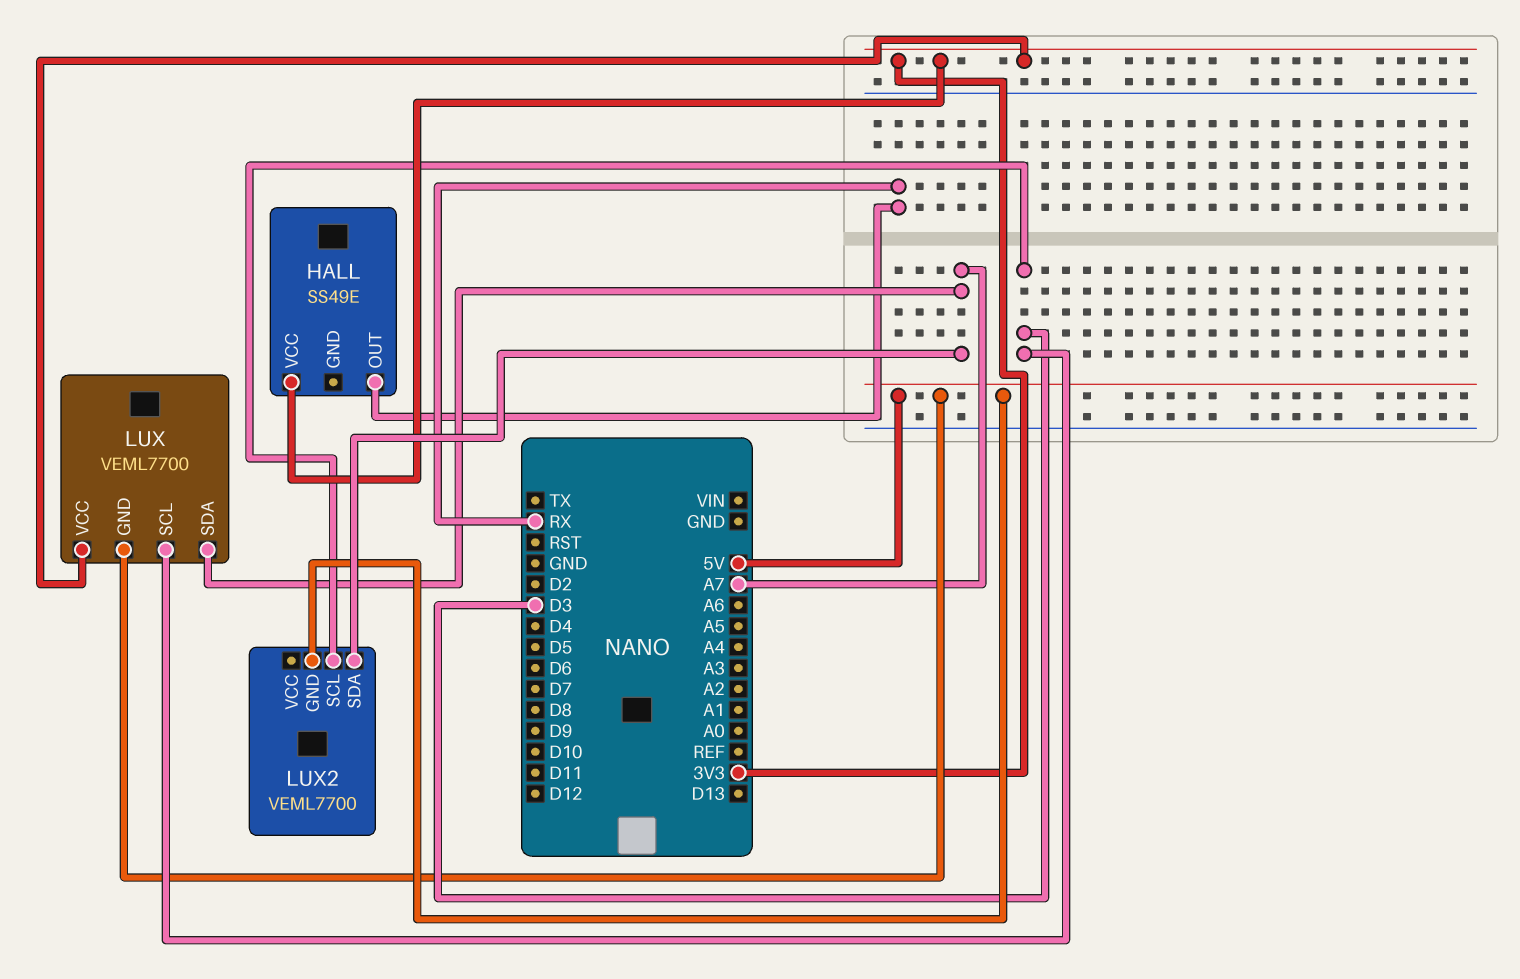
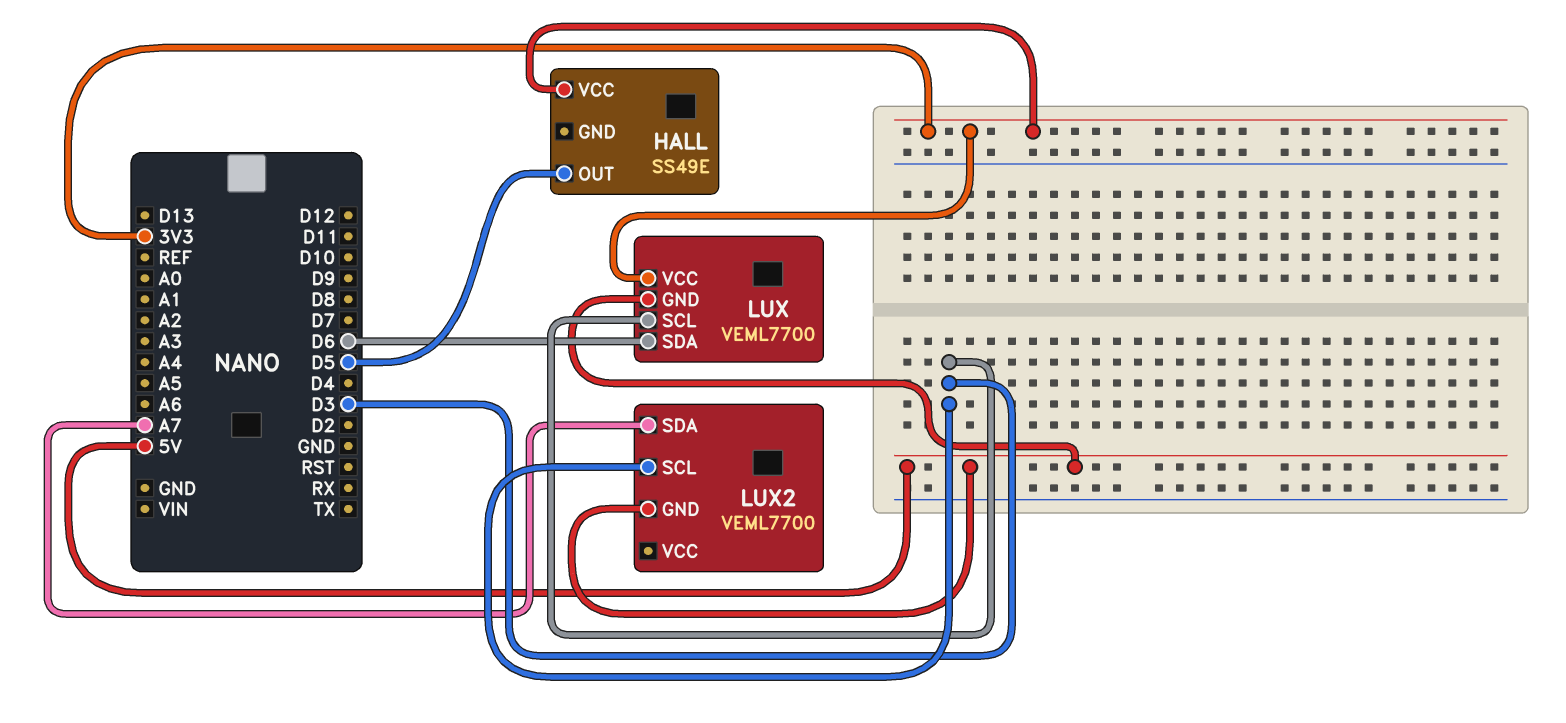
HALL pin OUT: RX -> D5
LUX pin SDA: A7 -> D6

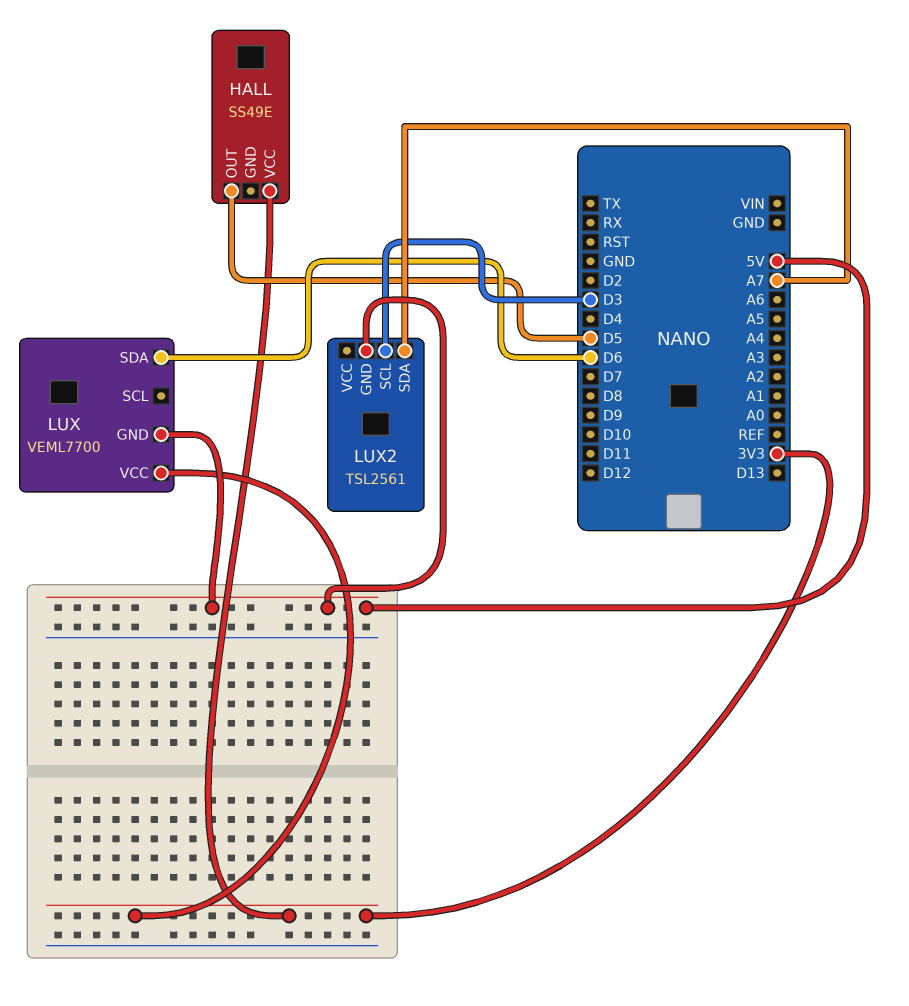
LUX pin SCL: D3 -> none
LUX2: VEML7700 -> TSL2561

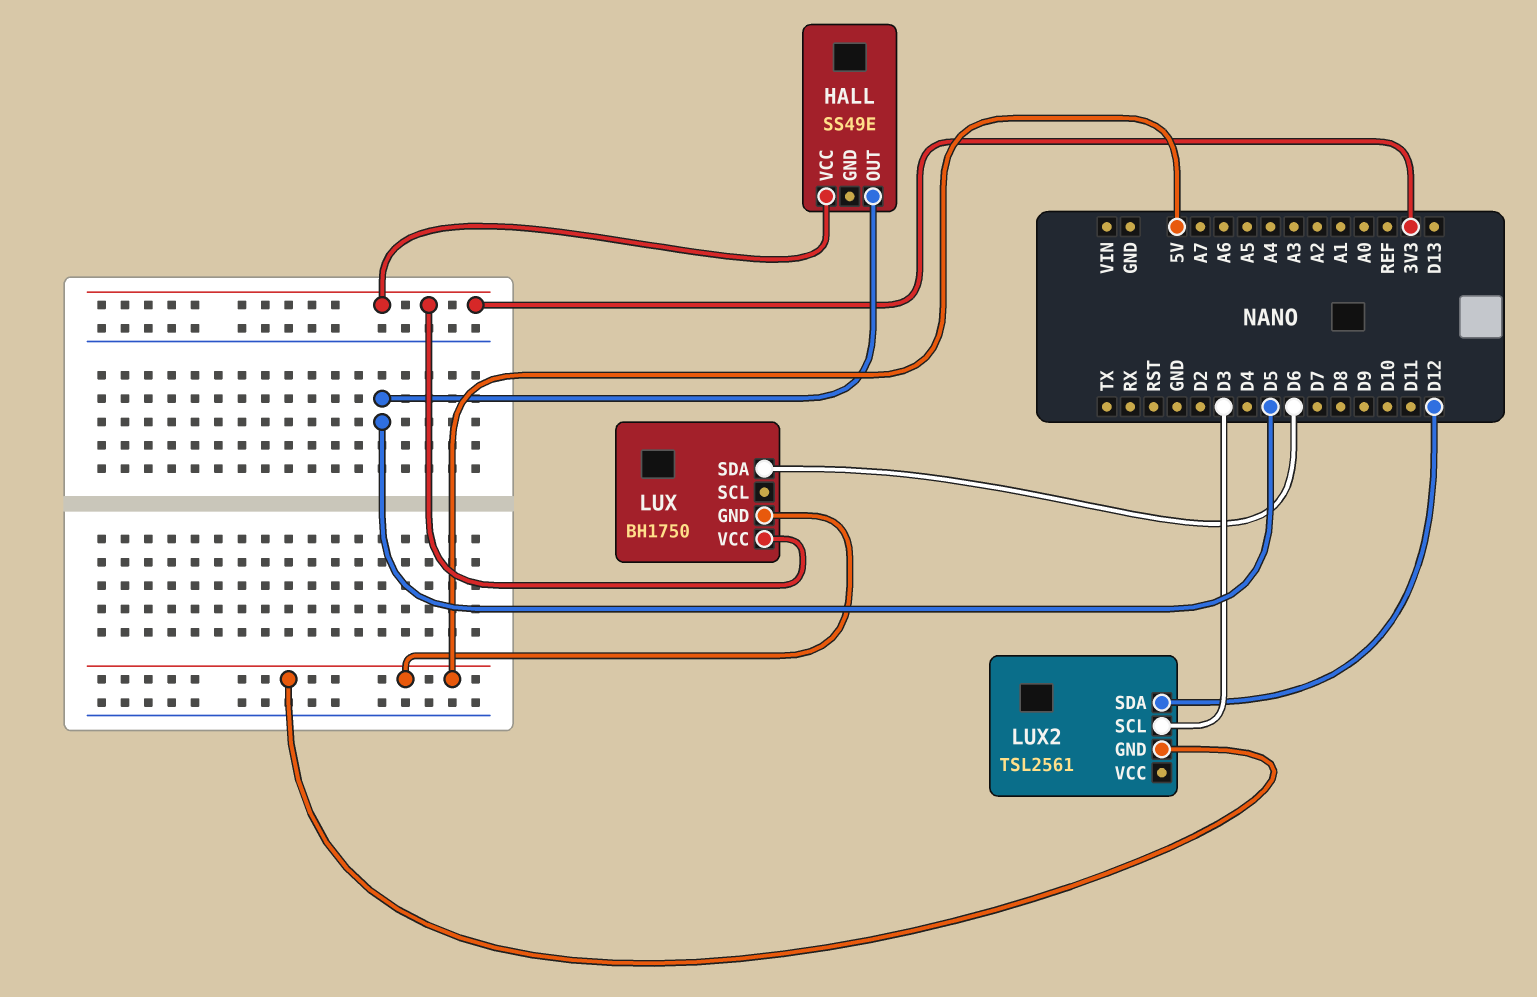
LUX: VEML7700 -> BH1750
LUX2 pin SDA: A7 -> D12

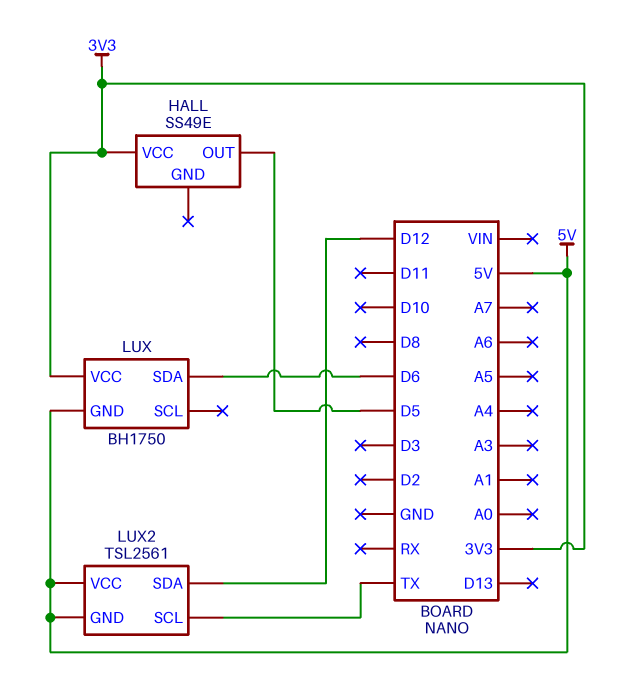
LUX2 pin SCL: D3 -> TX
LUX2 pin VCC: none -> 5V

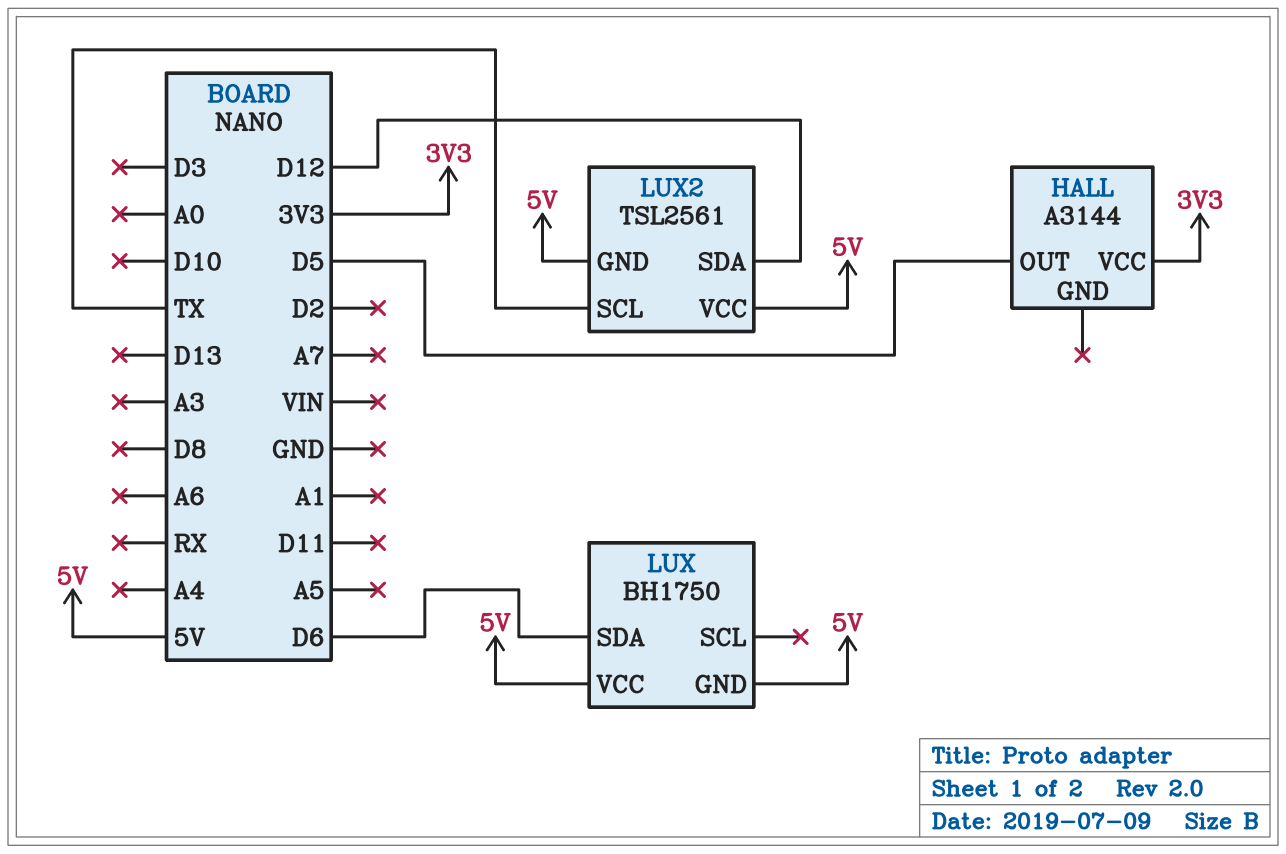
HALL: SS49E -> A3144
LUX pin VCC: 3V3 -> 5V

